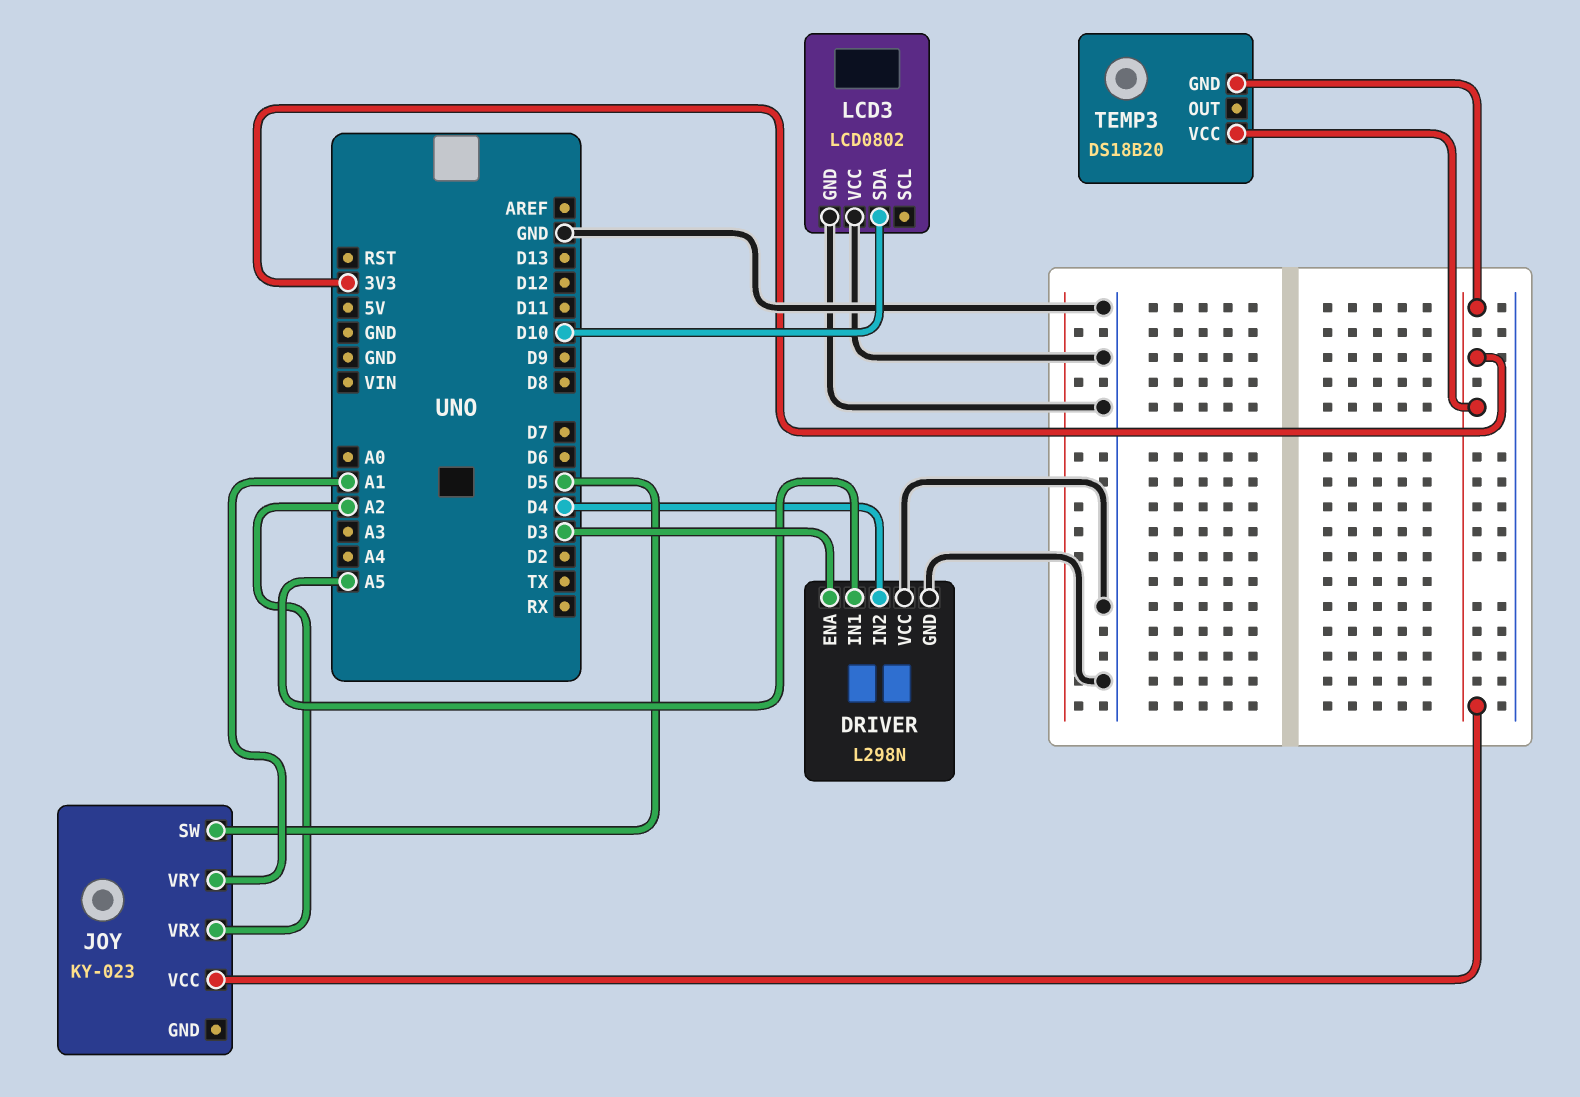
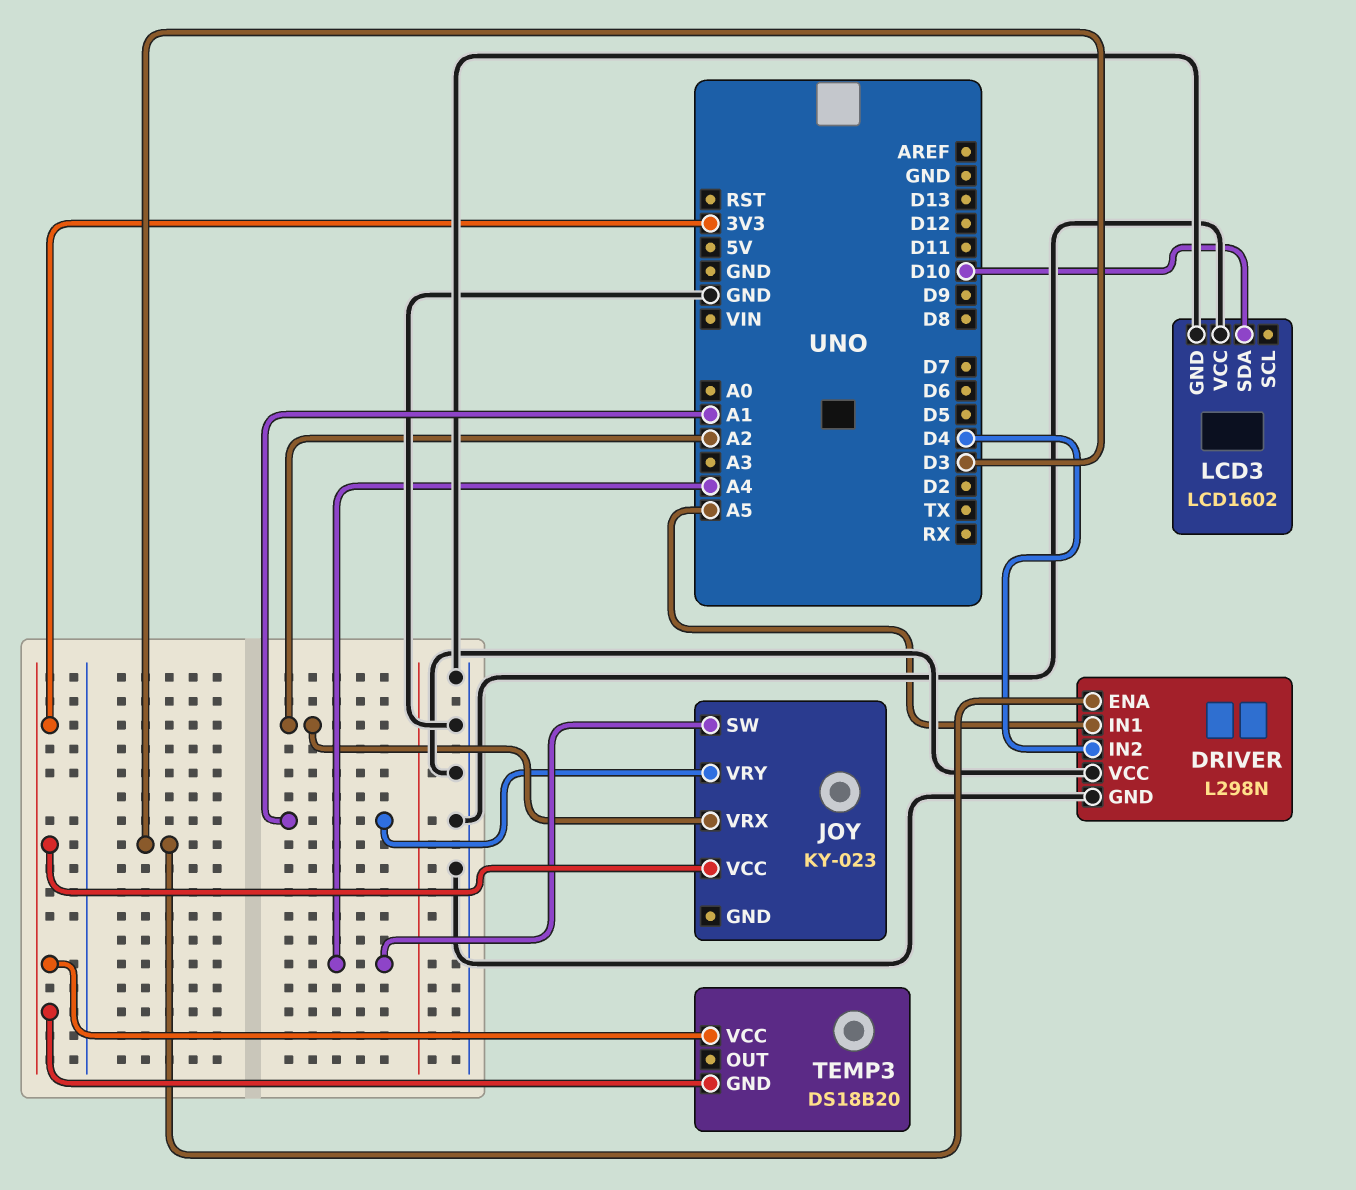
JOY pin SW: D5 -> A4
LCD3: LCD0802 -> LCD1602

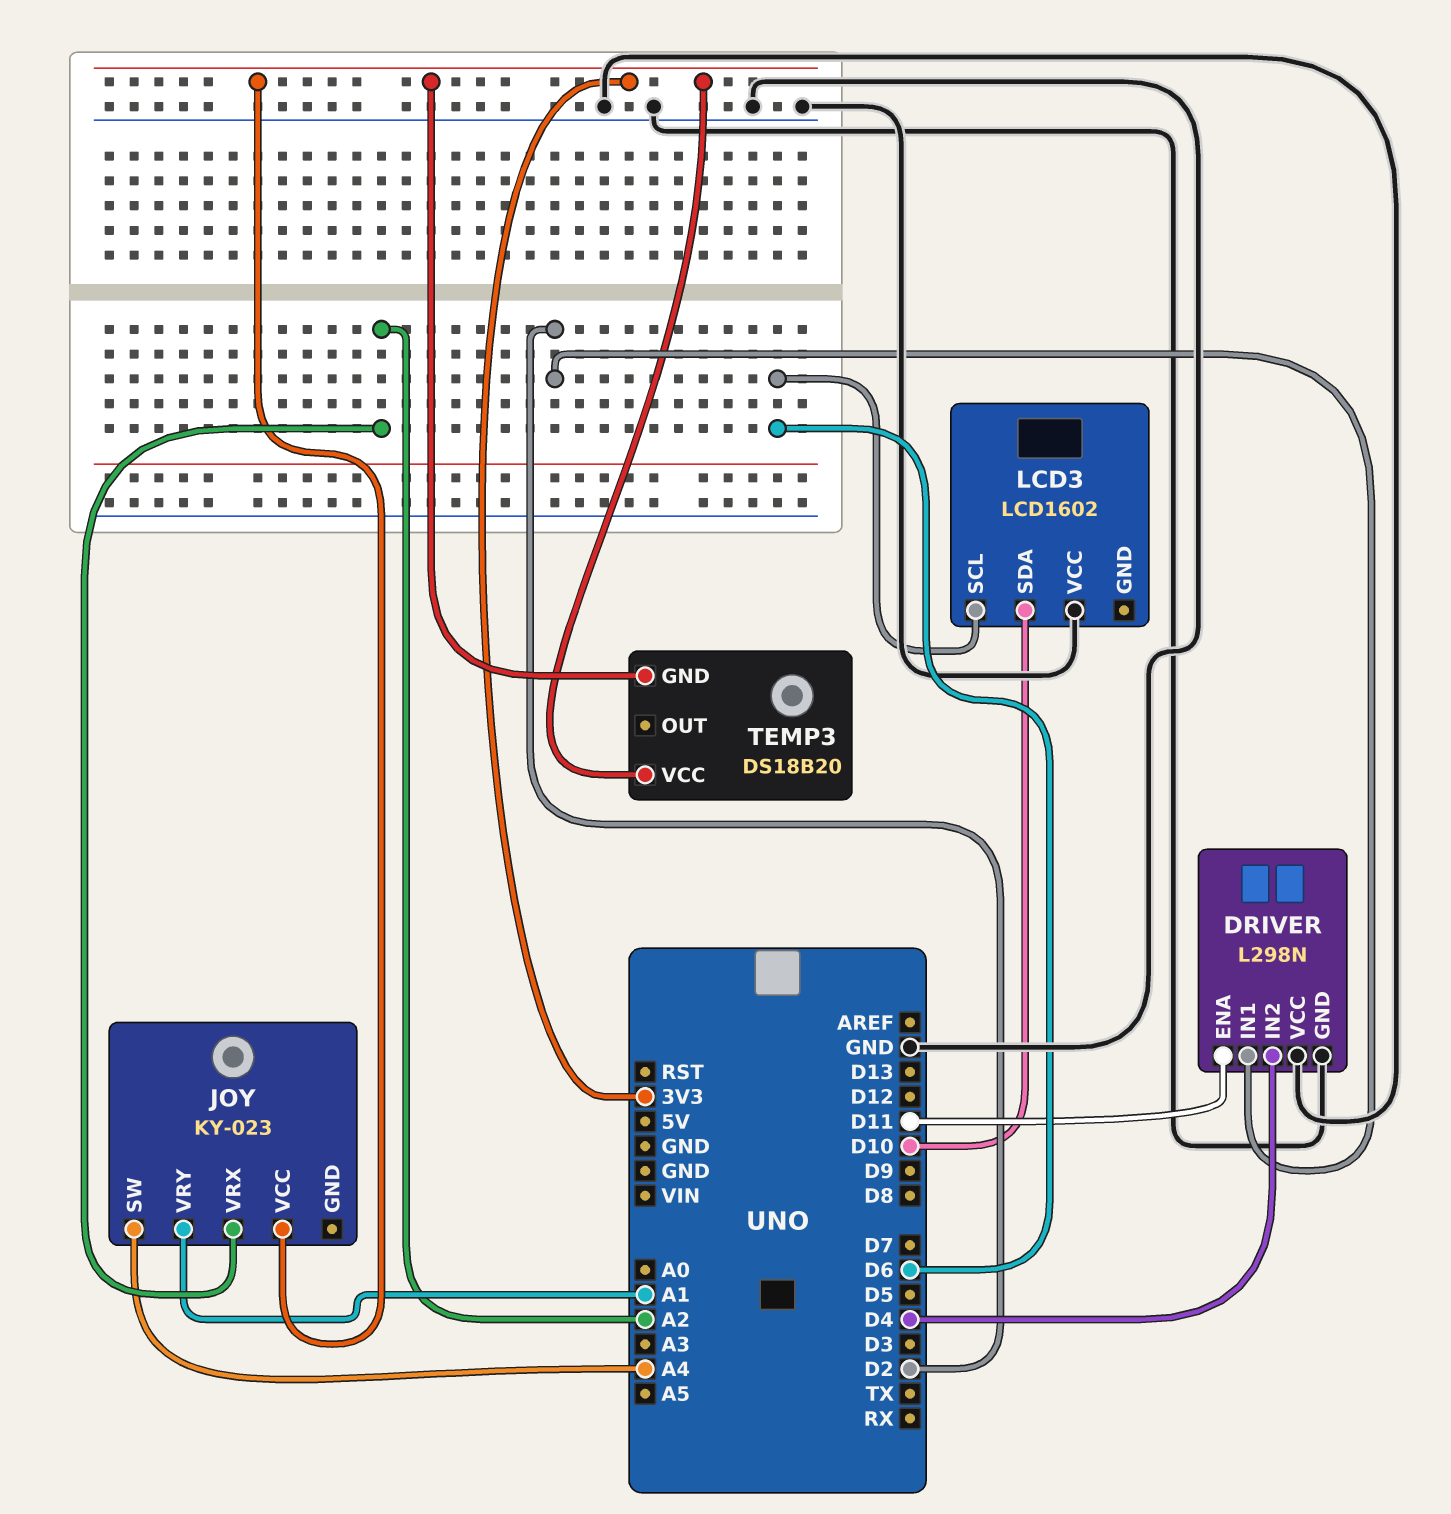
DRIVER pin ENA: D3 -> D11
DRIVER pin IN1: A5 -> D2
LCD3 pin GND: GND -> none
LCD3 pin SCL: none -> D6

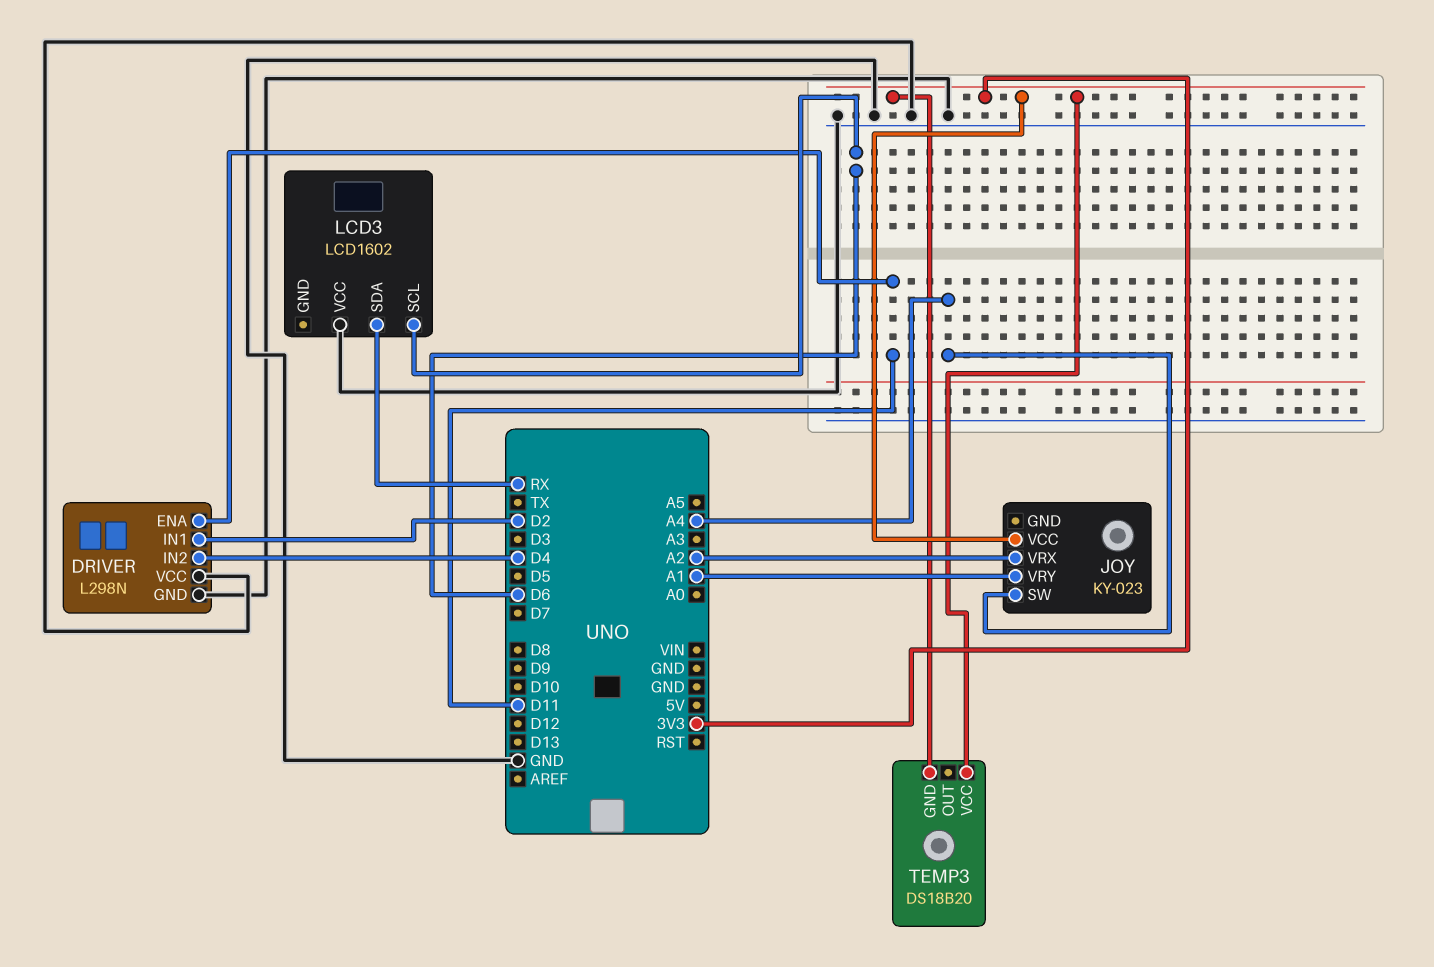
LCD3 pin SDA: D10 -> RX

